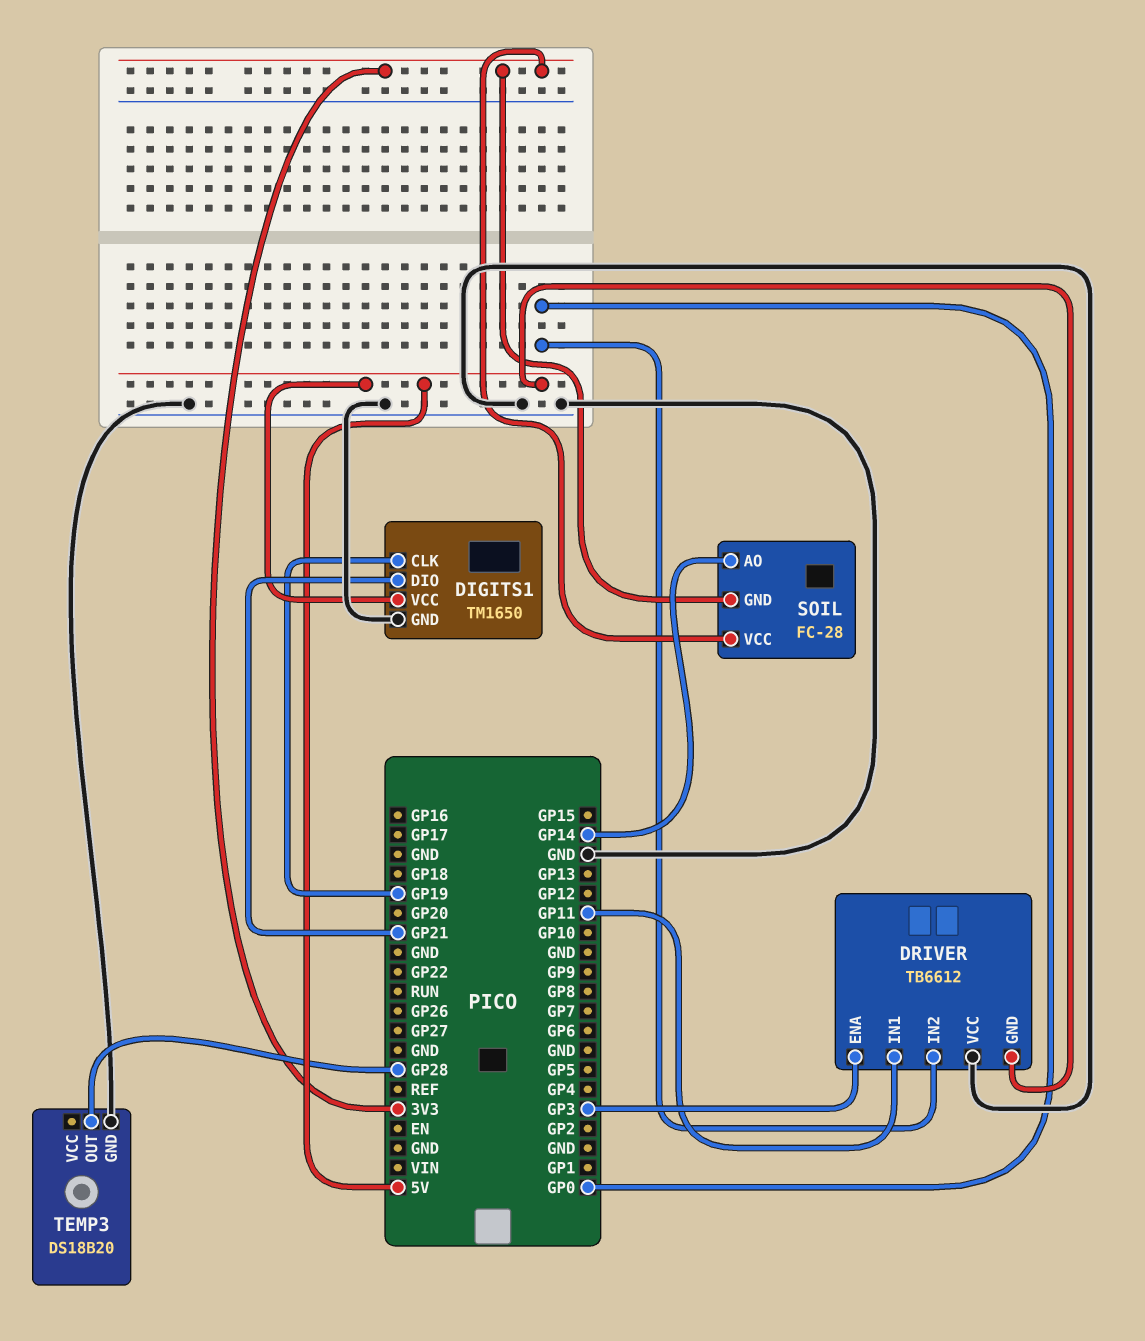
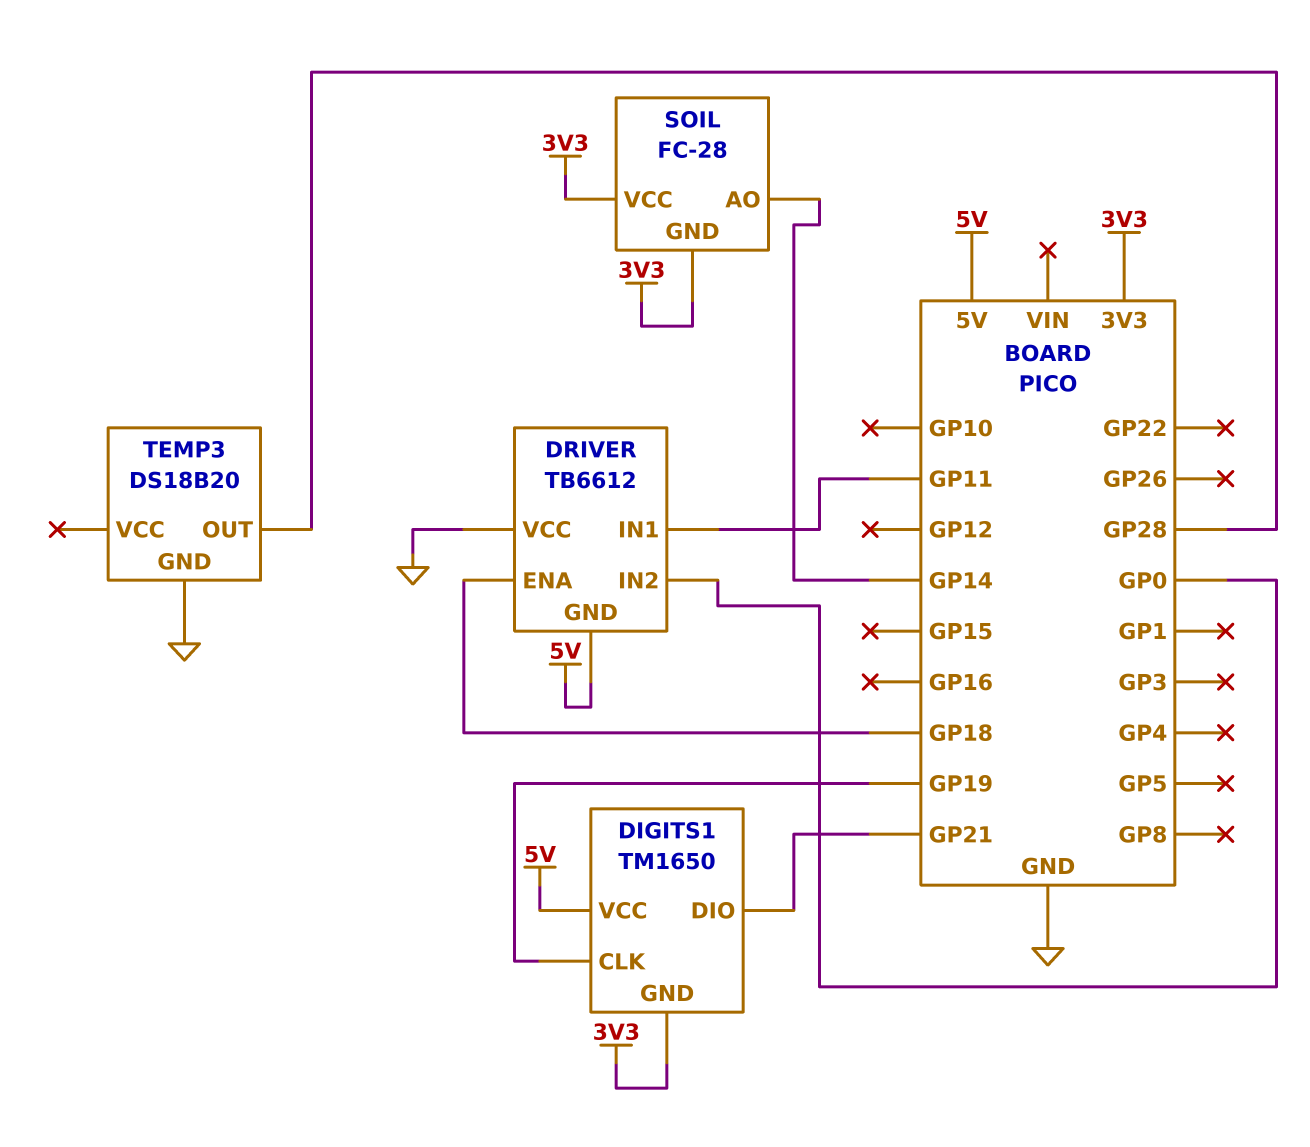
DIGITS1 pin GND: GND -> 3V3
DRIVER pin ENA: GP3 -> GP18

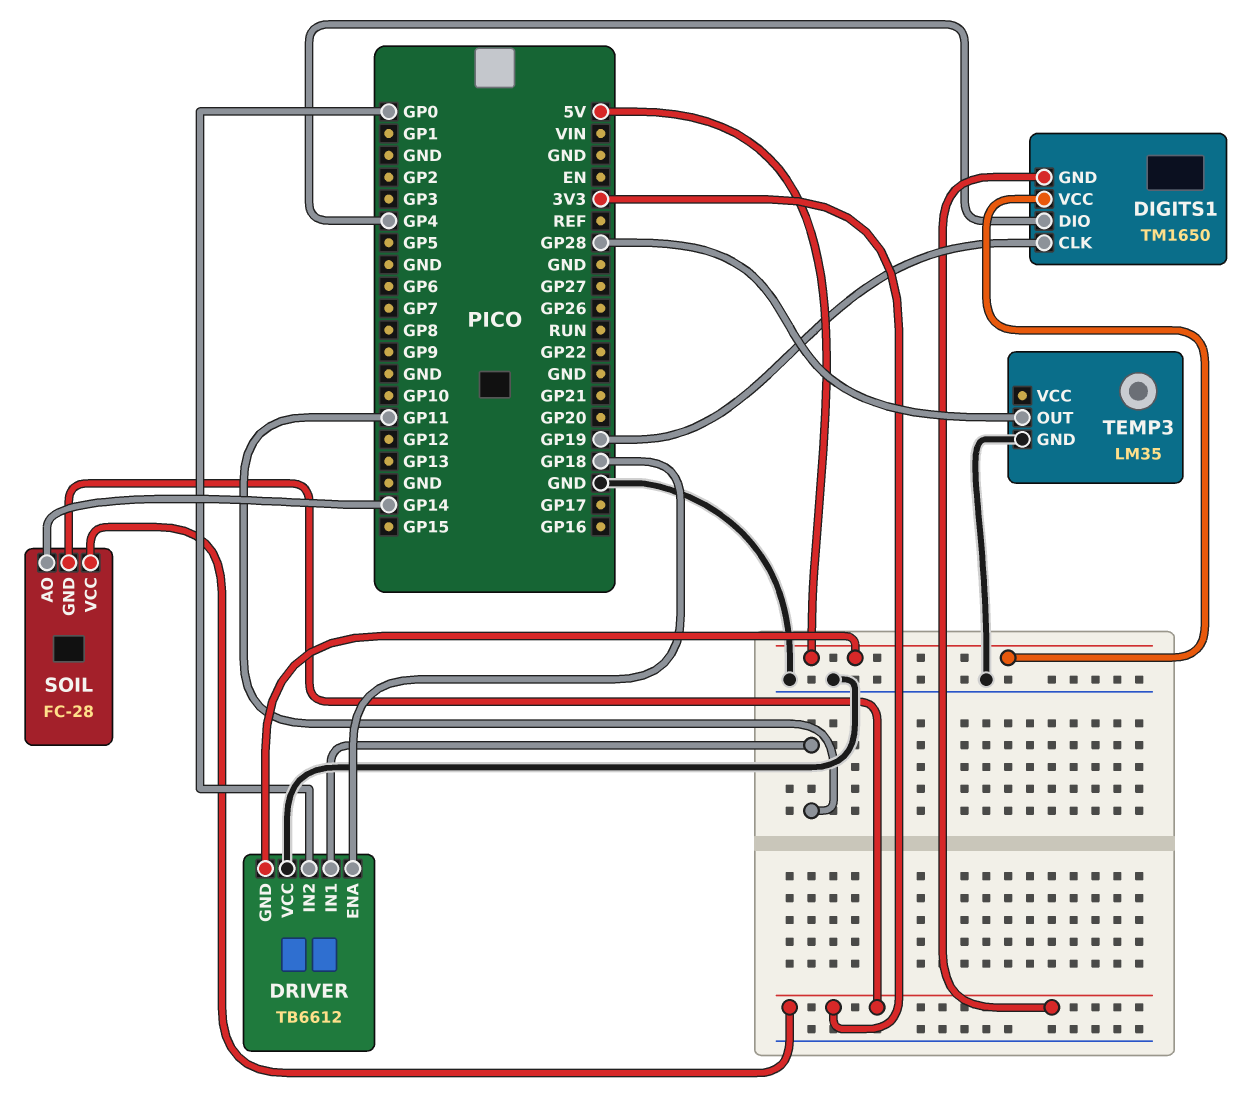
DIGITS1 pin DIO: GP21 -> GP4
TEMP3: DS18B20 -> LM35

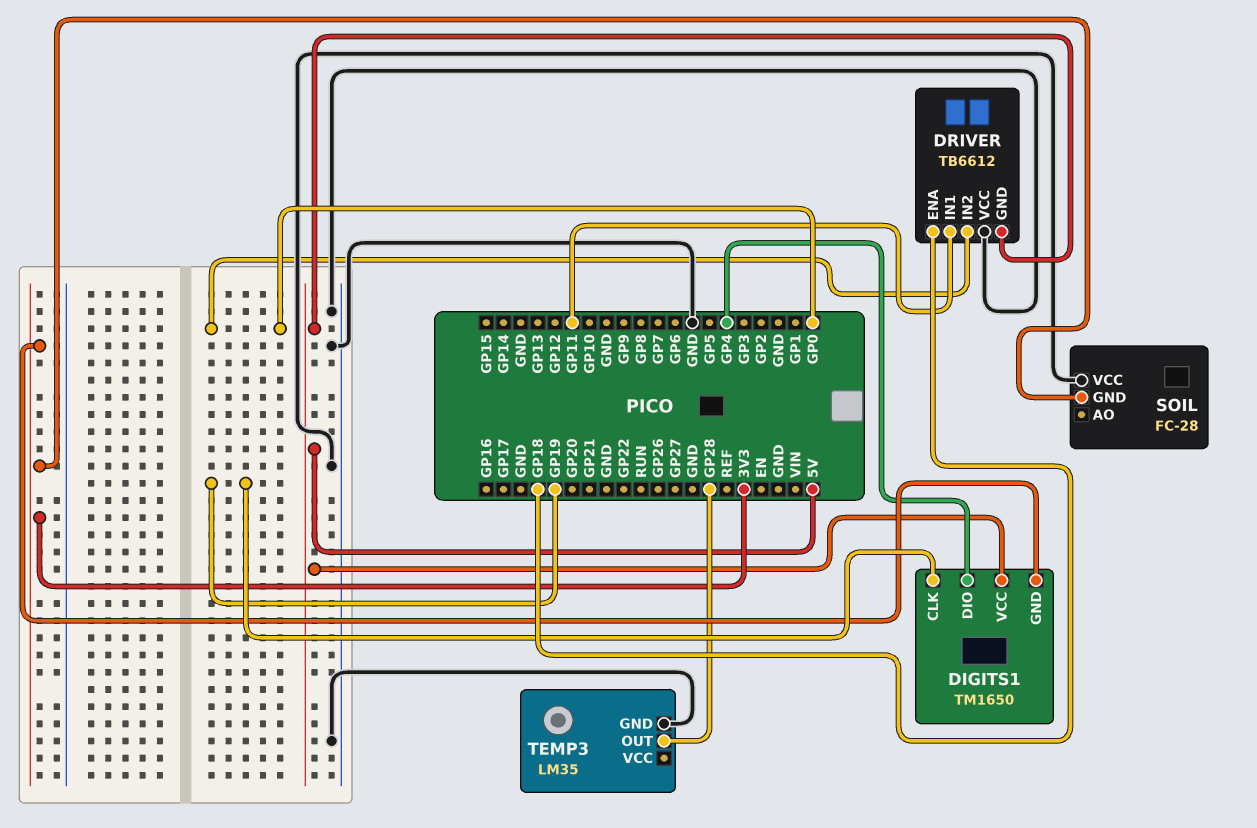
SOIL pin AO: GP14 -> none
SOIL pin VCC: 3V3 -> GND

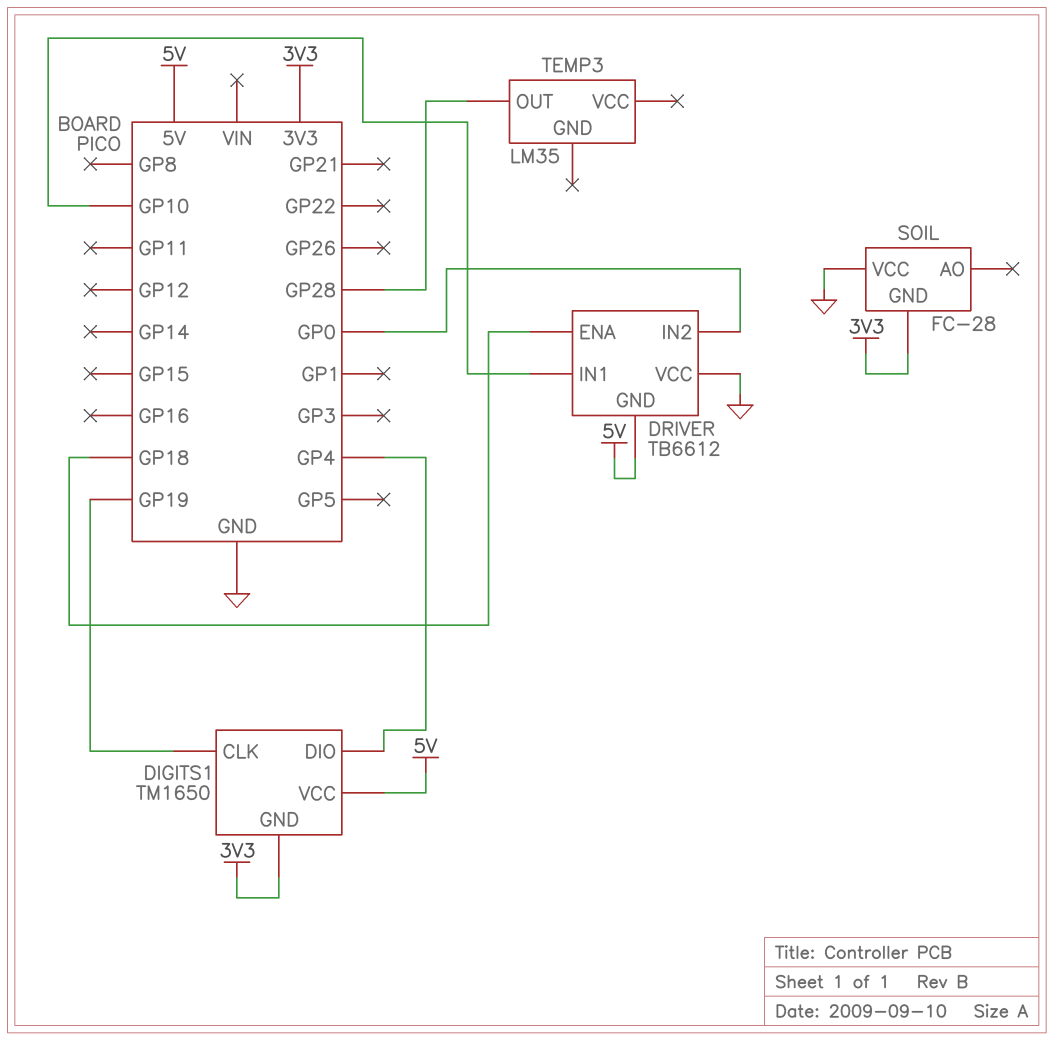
DRIVER pin IN1: GP11 -> GP10
TEMP3 pin GND: GND -> none

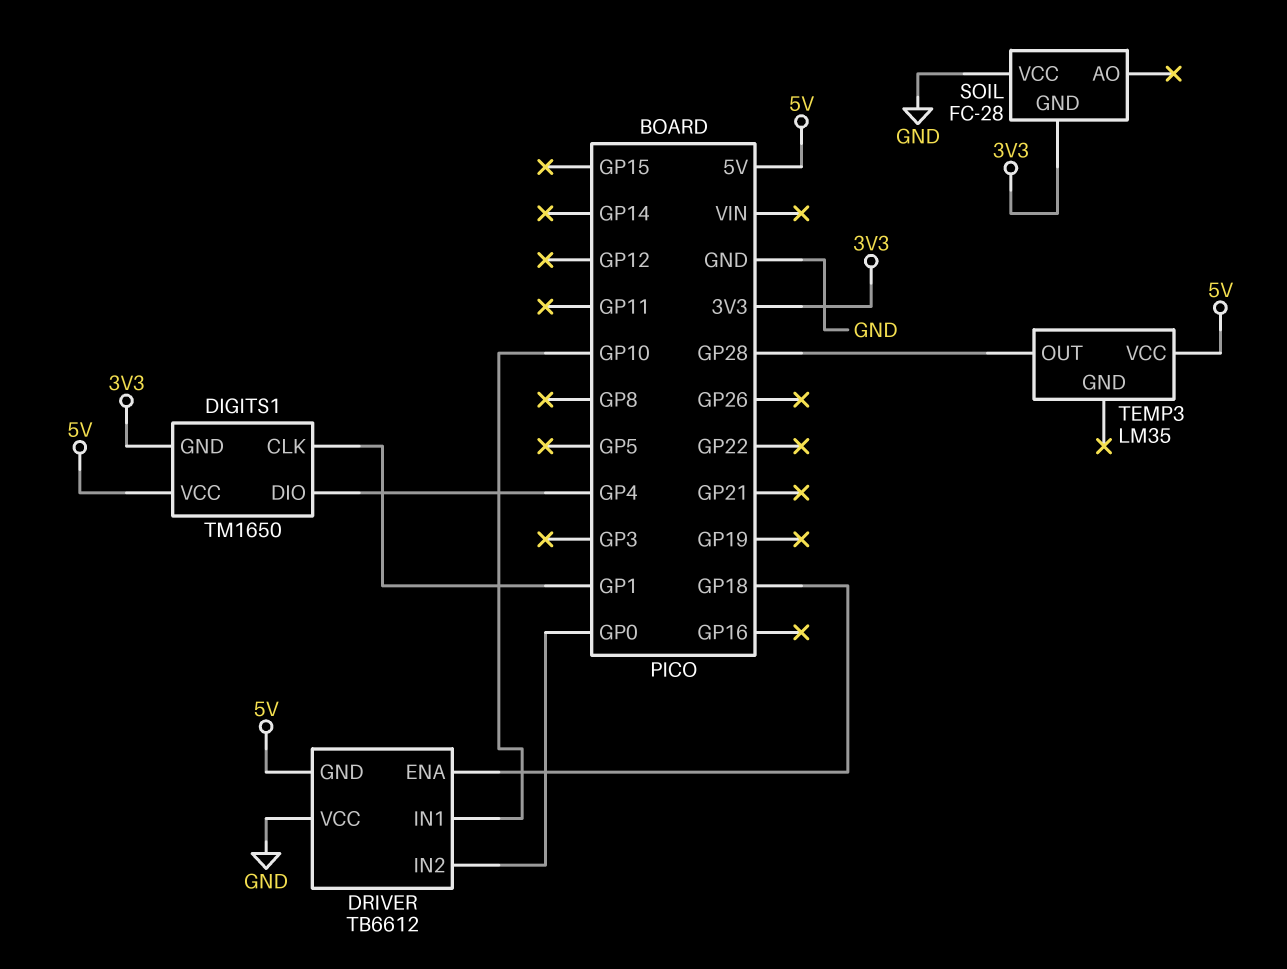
DIGITS1 pin CLK: GP19 -> GP1
TEMP3 pin VCC: none -> 5V

